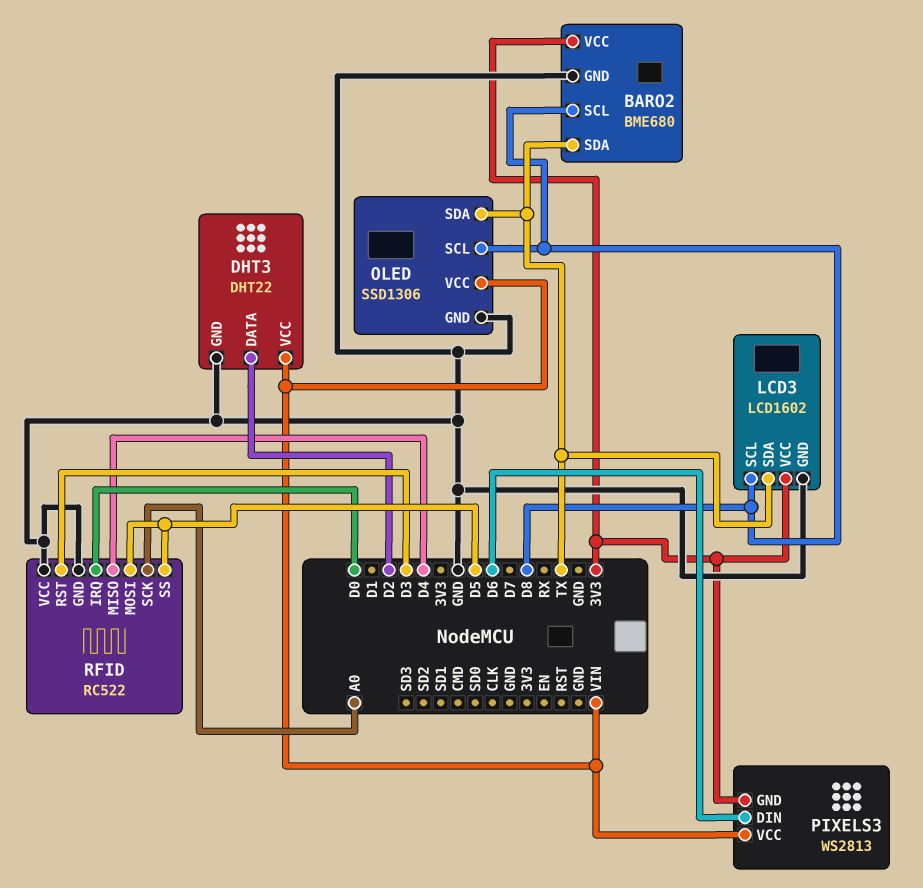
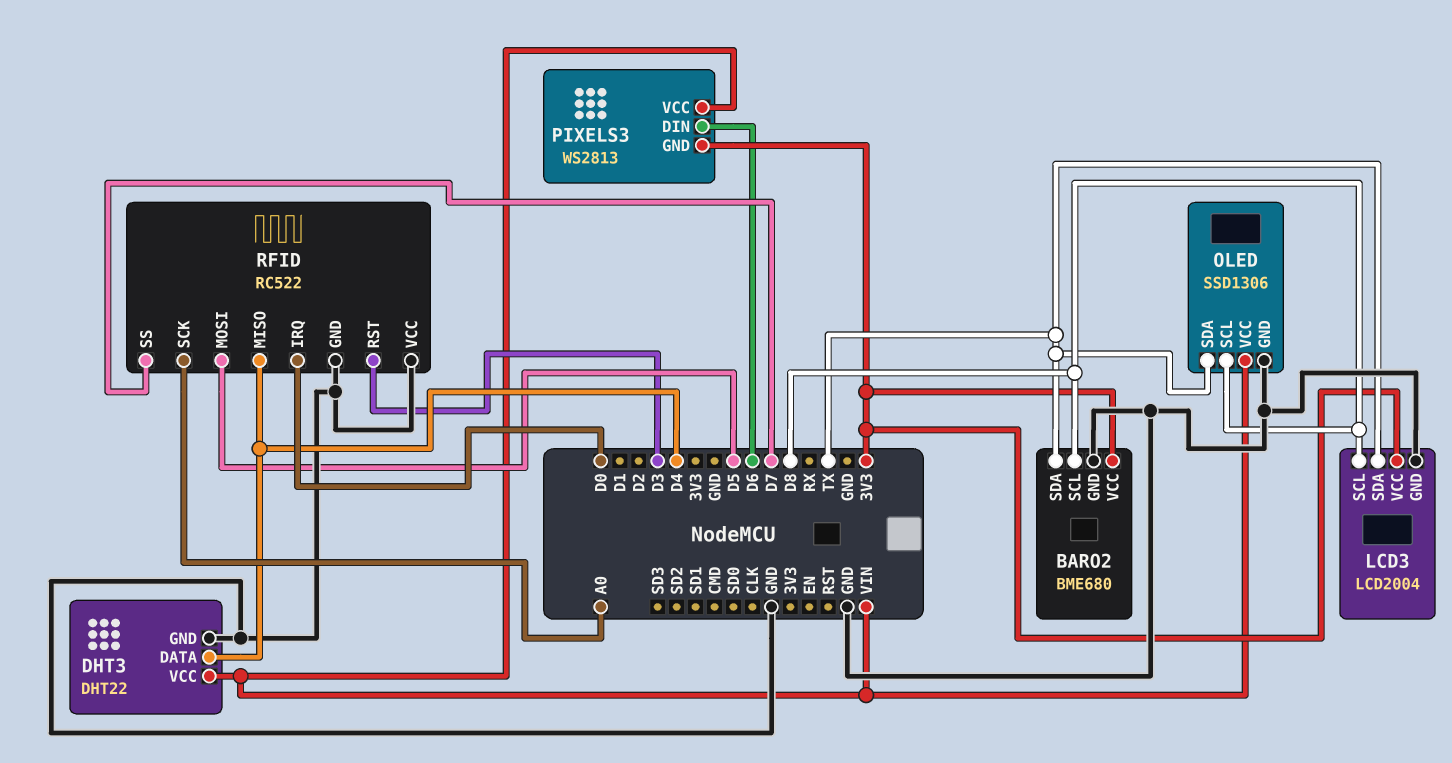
DHT3 pin DATA: D2 -> D4
LCD3: LCD1602 -> LCD2004
RFID pin SS: D5 -> D7

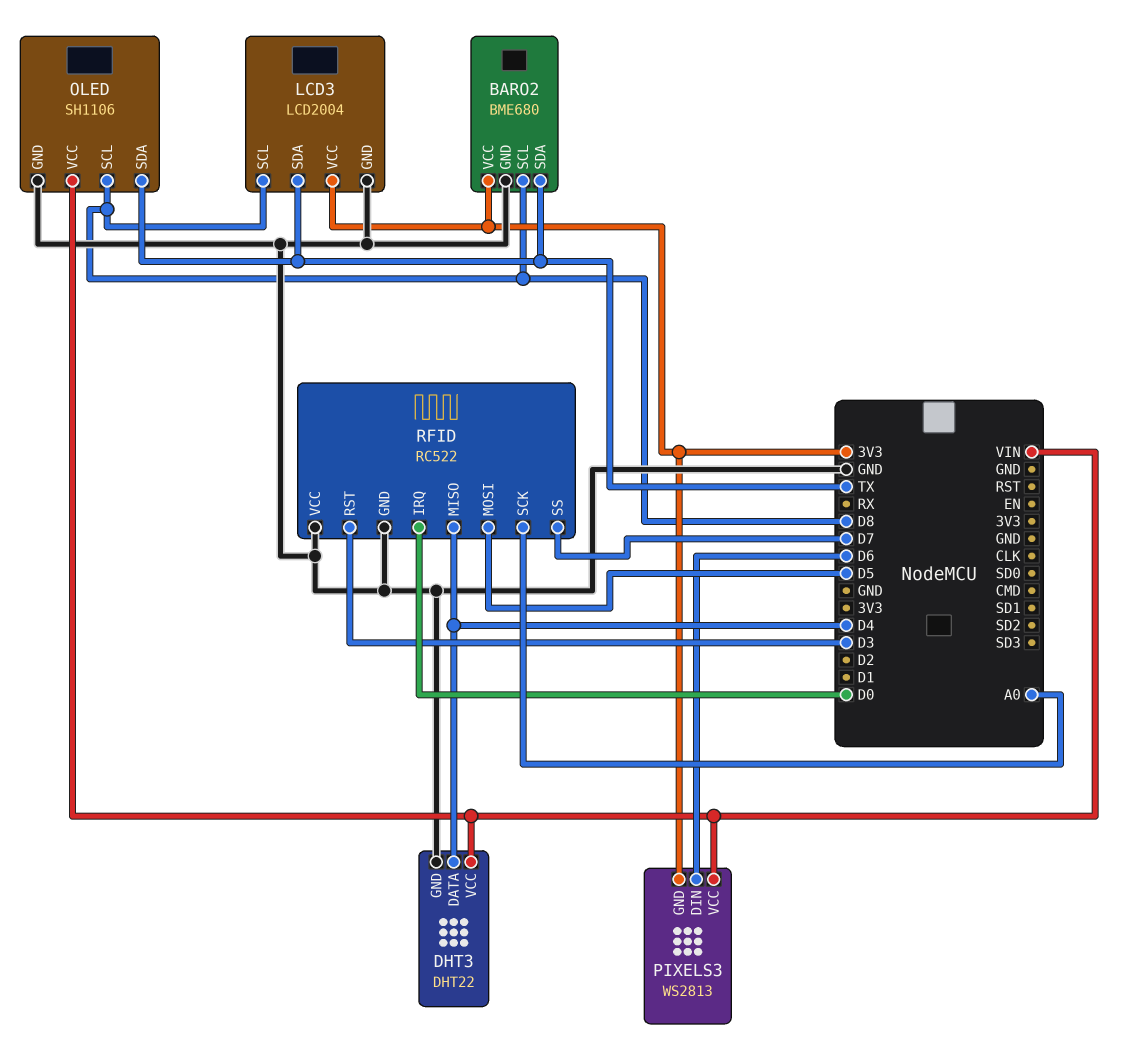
OLED: SSD1306 -> SH1106

